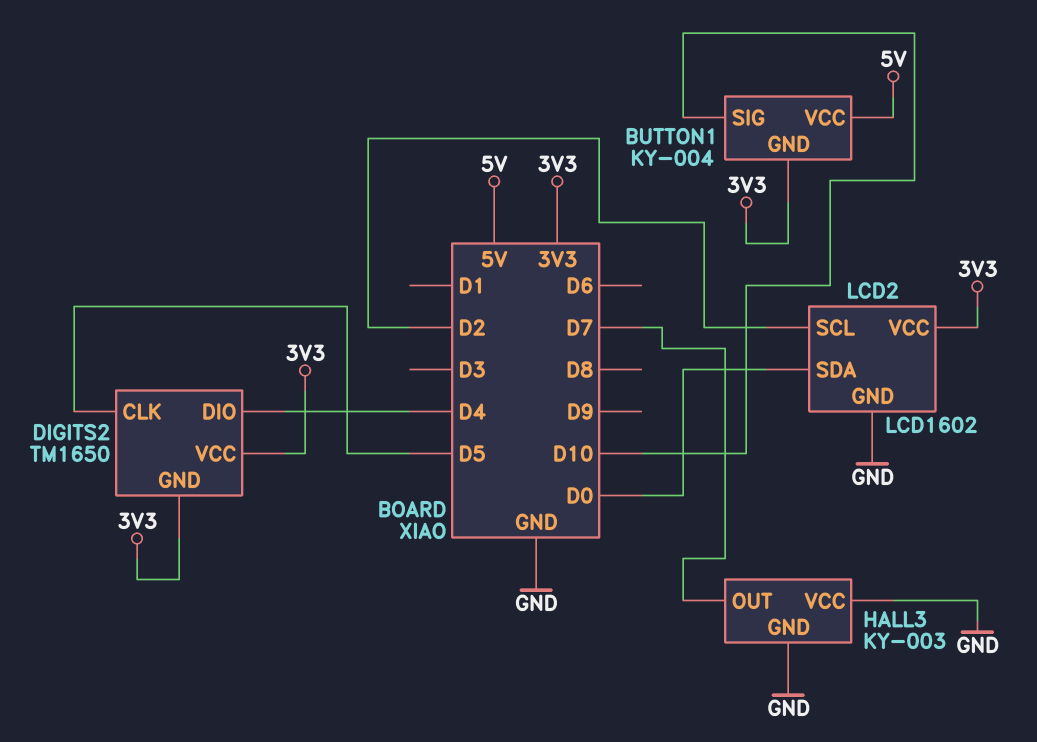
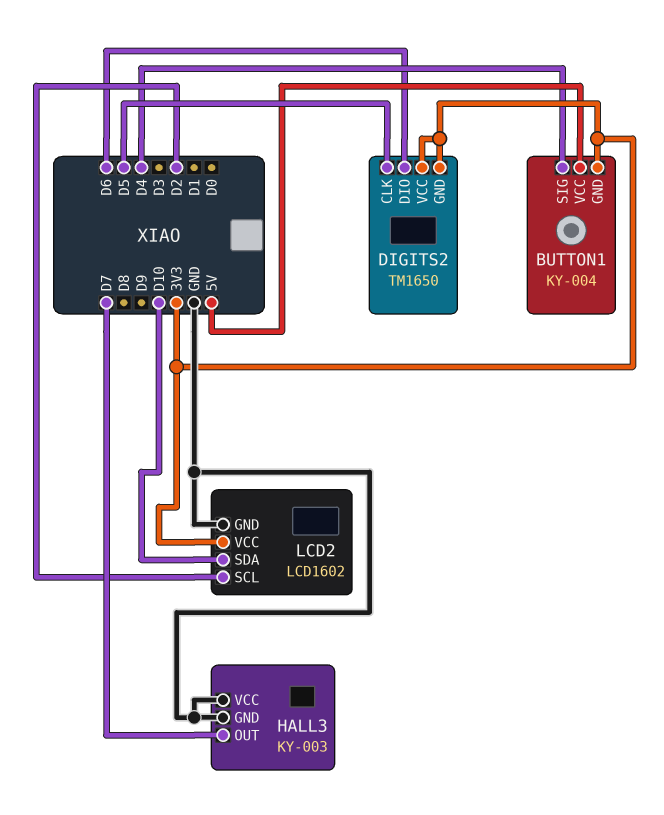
BUTTON1 pin SIG: D10 -> D4
DIGITS2 pin DIO: D4 -> D6
LCD2 pin SDA: D0 -> D10

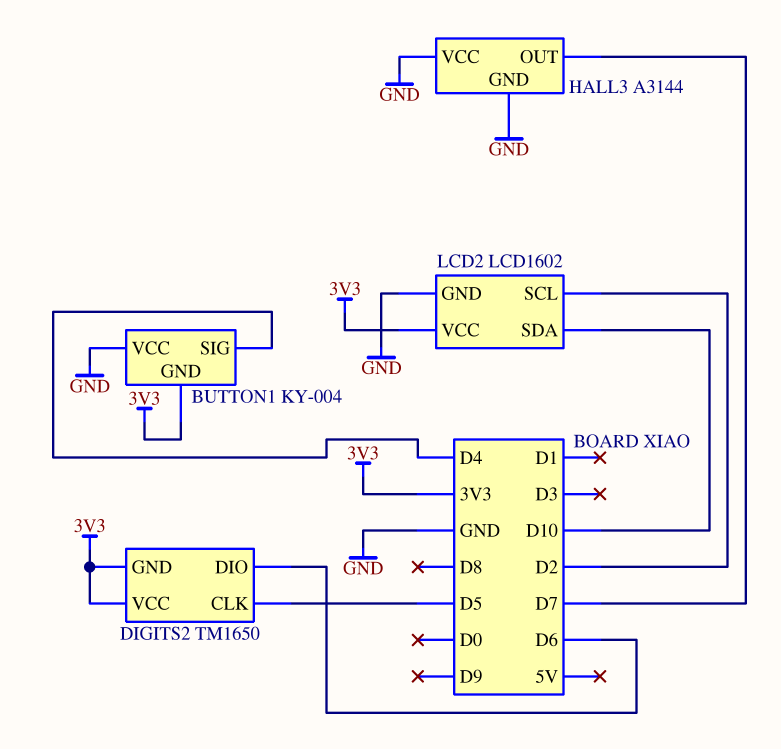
BUTTON1 pin VCC: 5V -> GND
HALL3: KY-003 -> A3144

